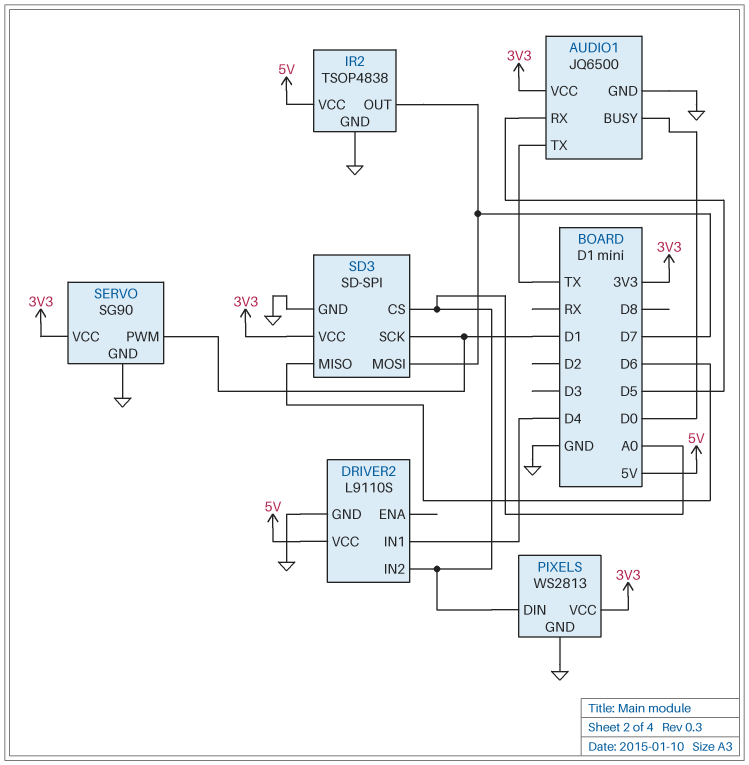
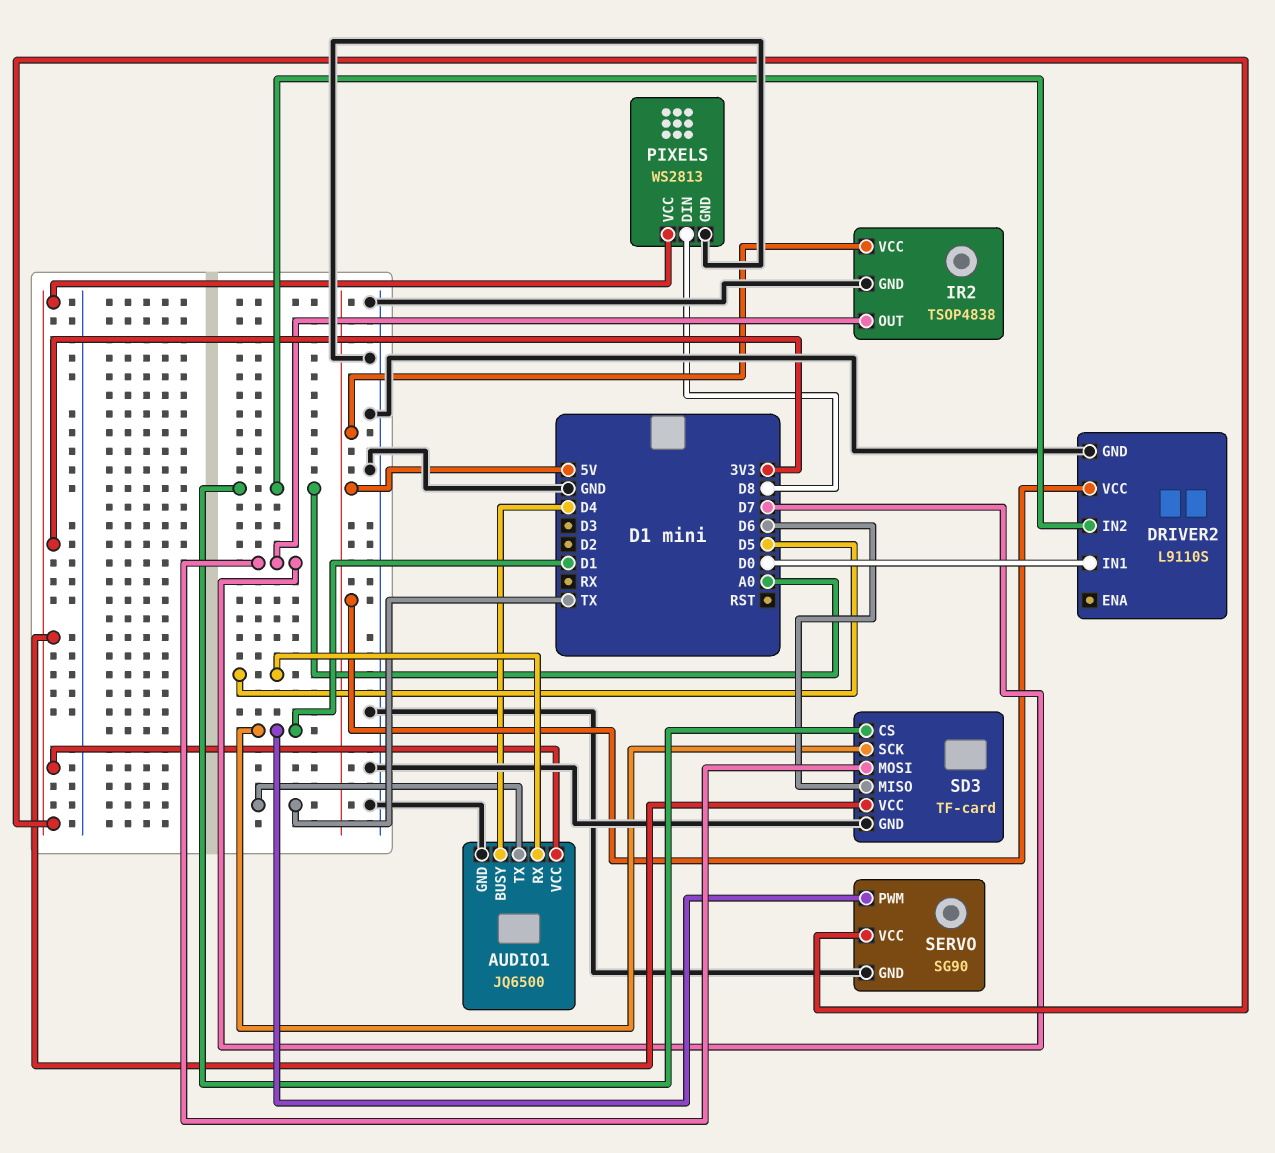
AUDIO1 pin BUSY: D0 -> D4
DRIVER2 pin IN1: D4 -> D0
PIXELS pin DIN: A0 -> D8
SD3: SD-SPI -> TF-card

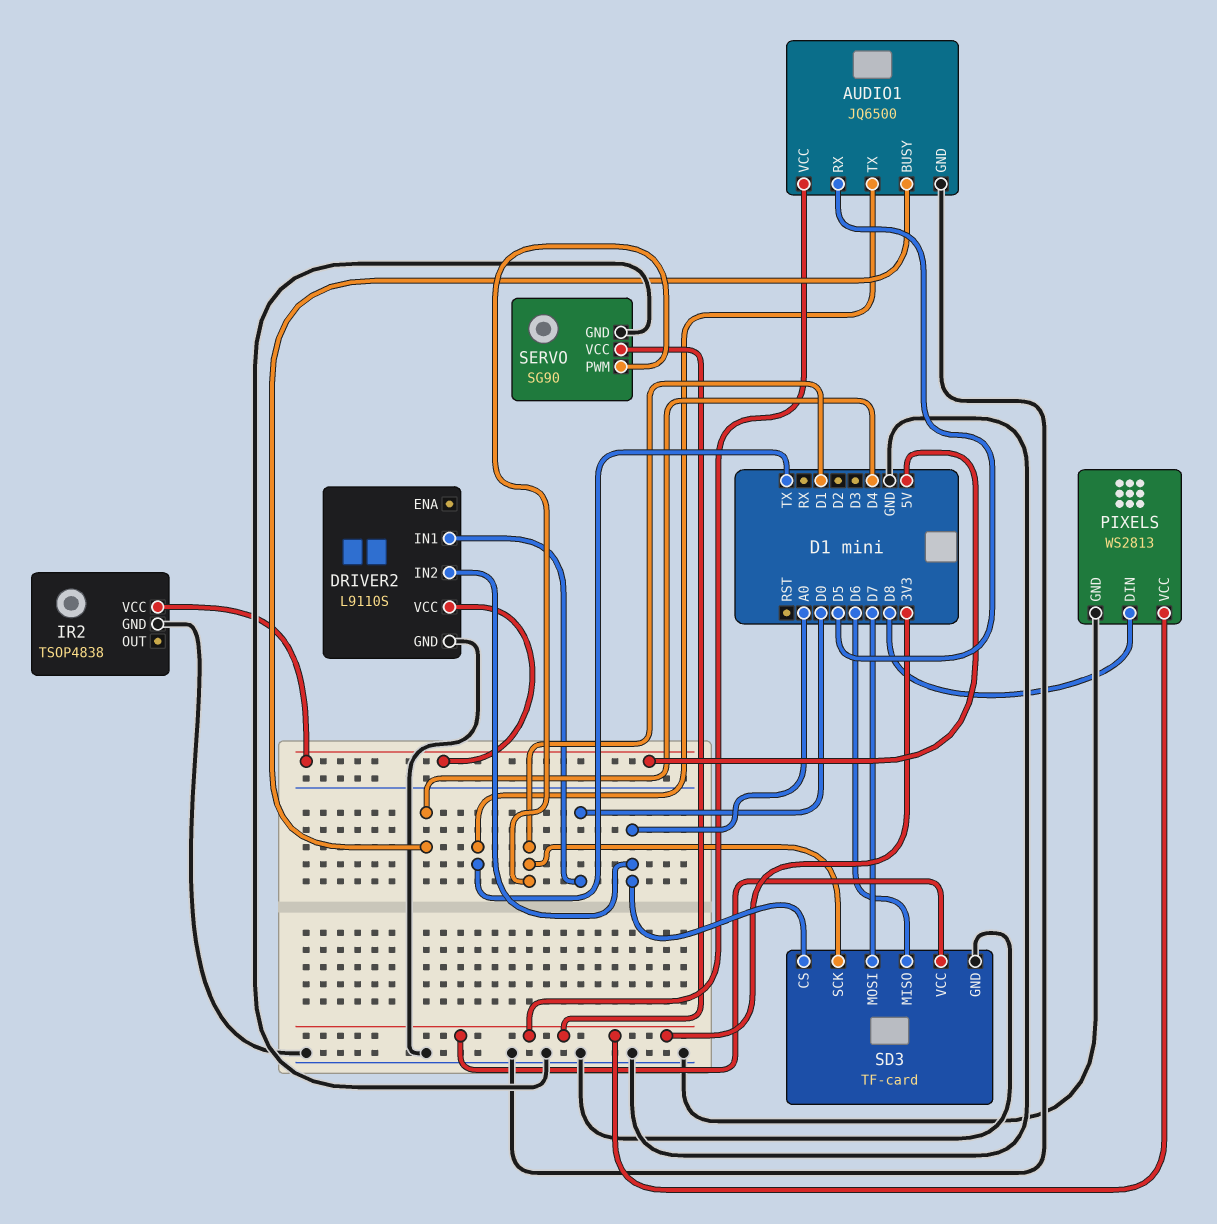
IR2 pin OUT: D7 -> none

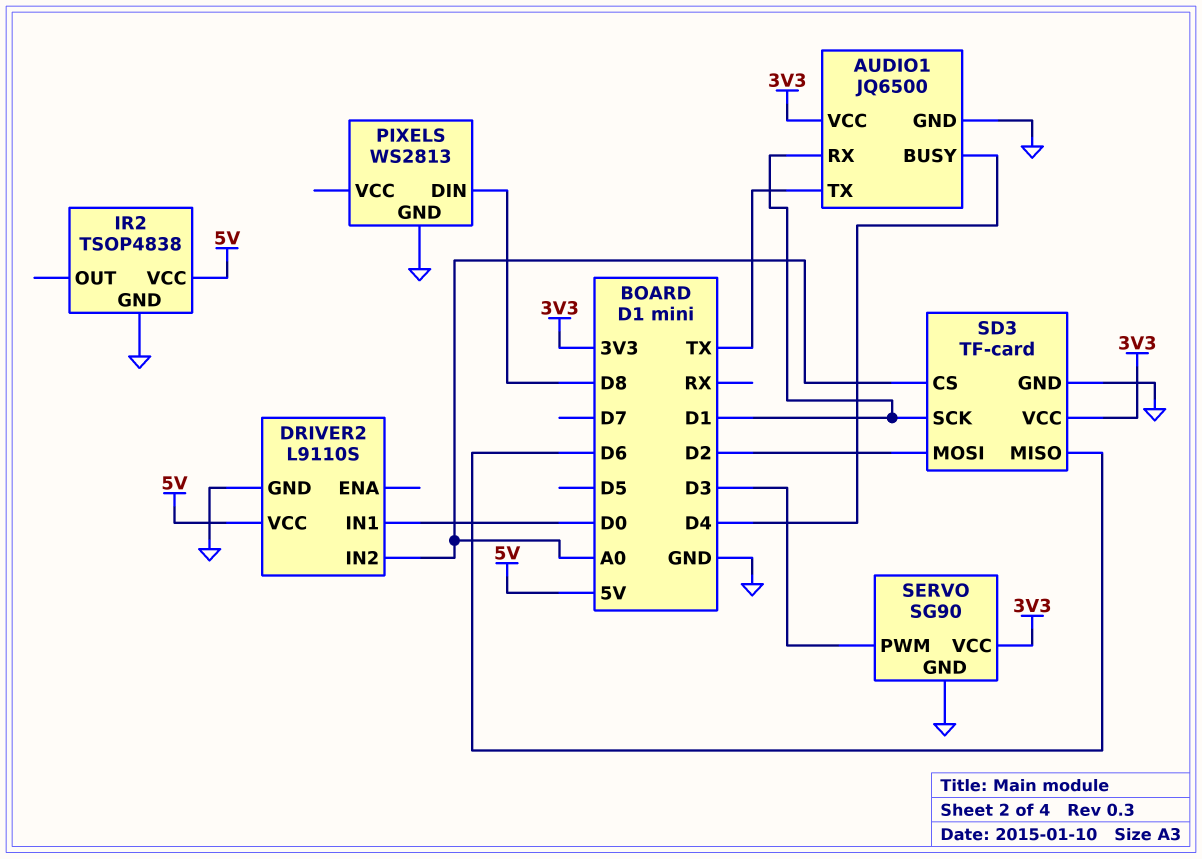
AUDIO1 pin RX: D5 -> D1
PIXELS pin VCC: 3V3 -> none
SD3 pin MOSI: D7 -> D2
SERVO pin PWM: D1 -> D3

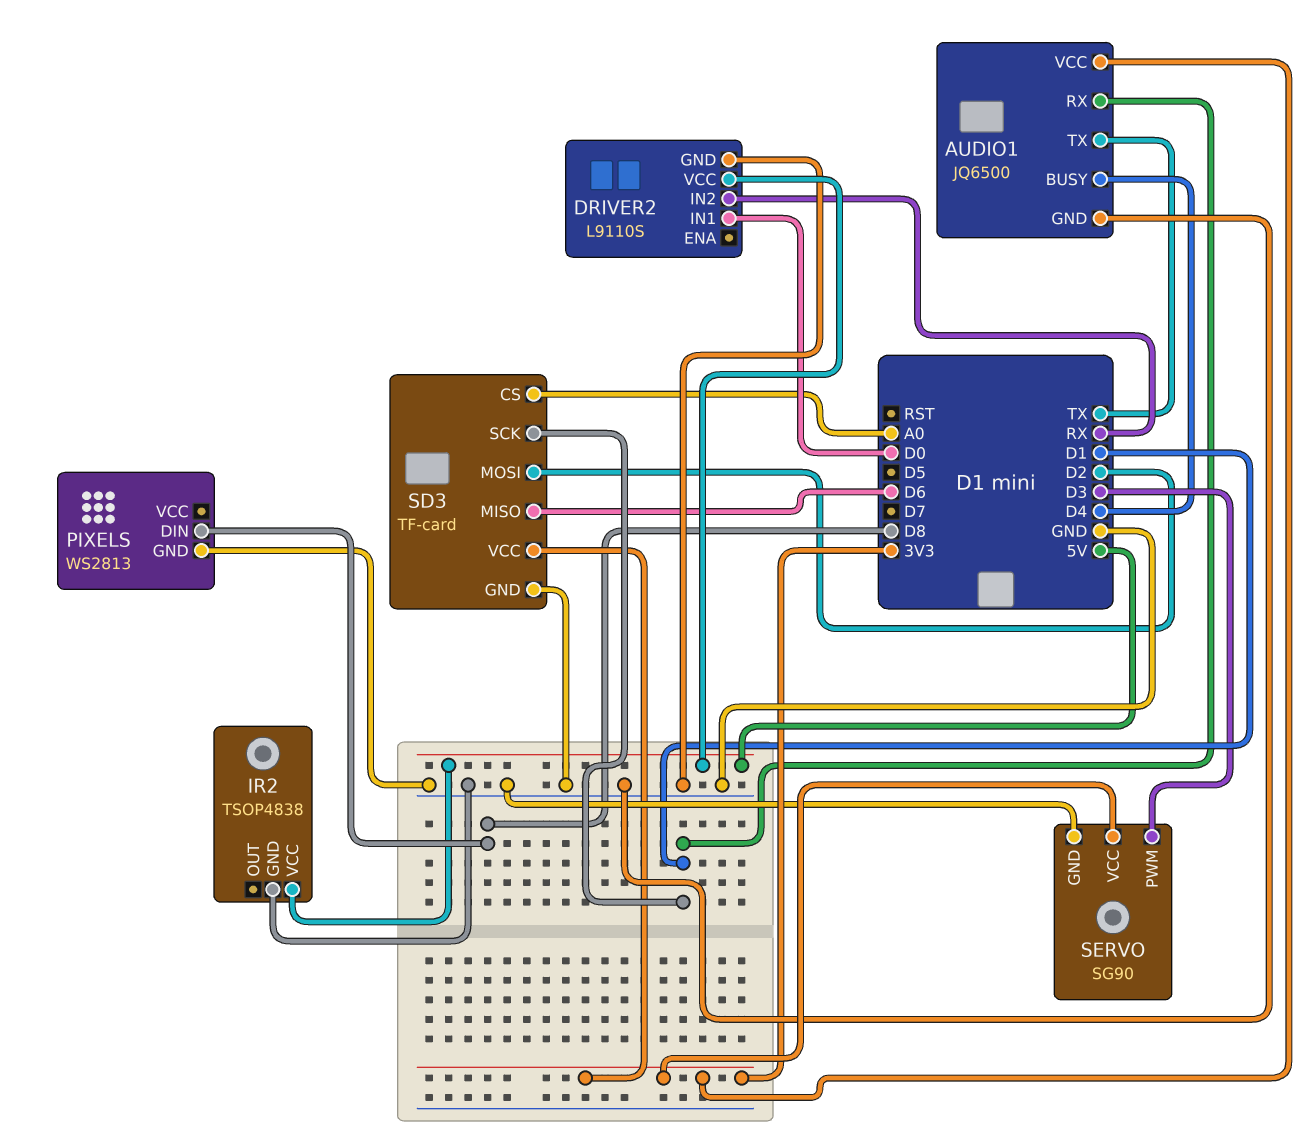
DRIVER2 pin IN2: A0 -> RX

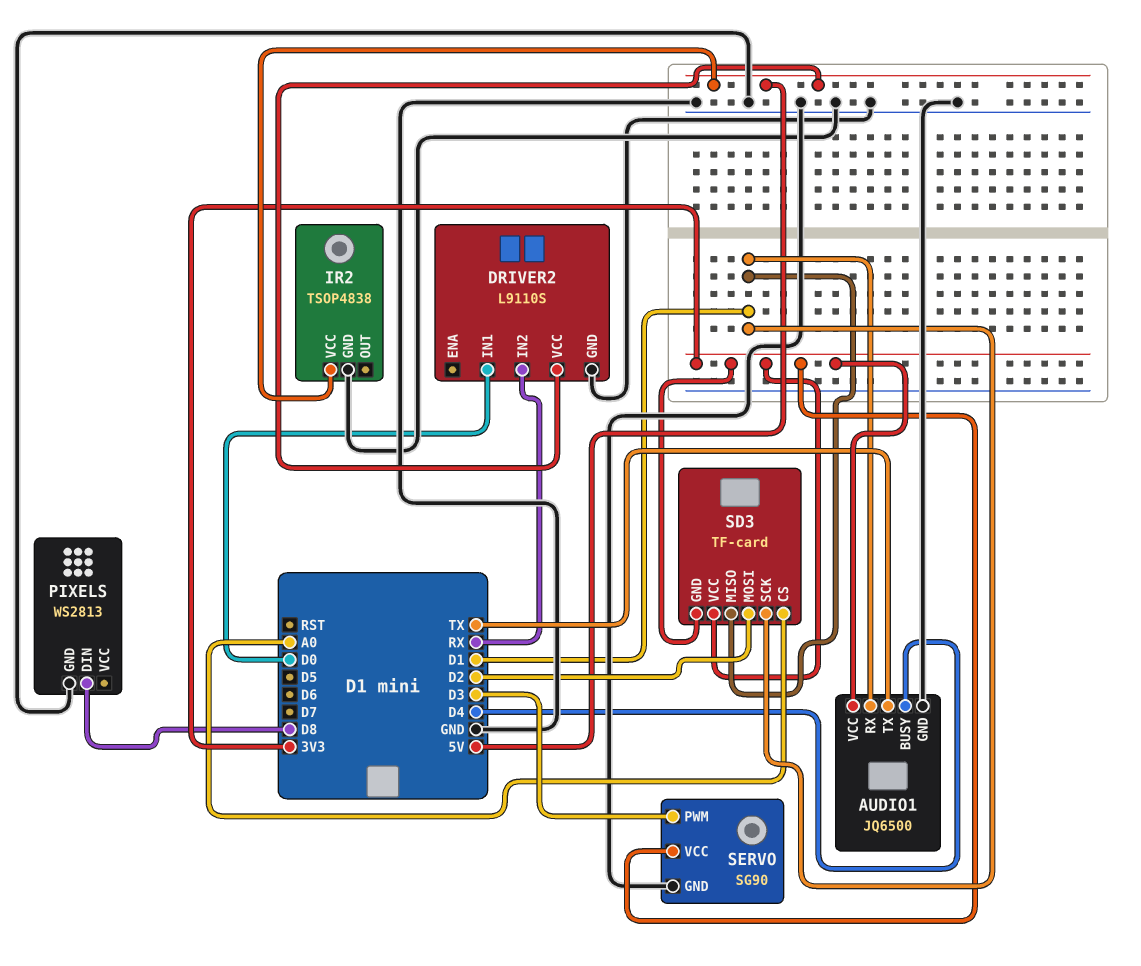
SD3 pin GND: GND -> 3V3
SD3 pin MISO: D6 -> D1

